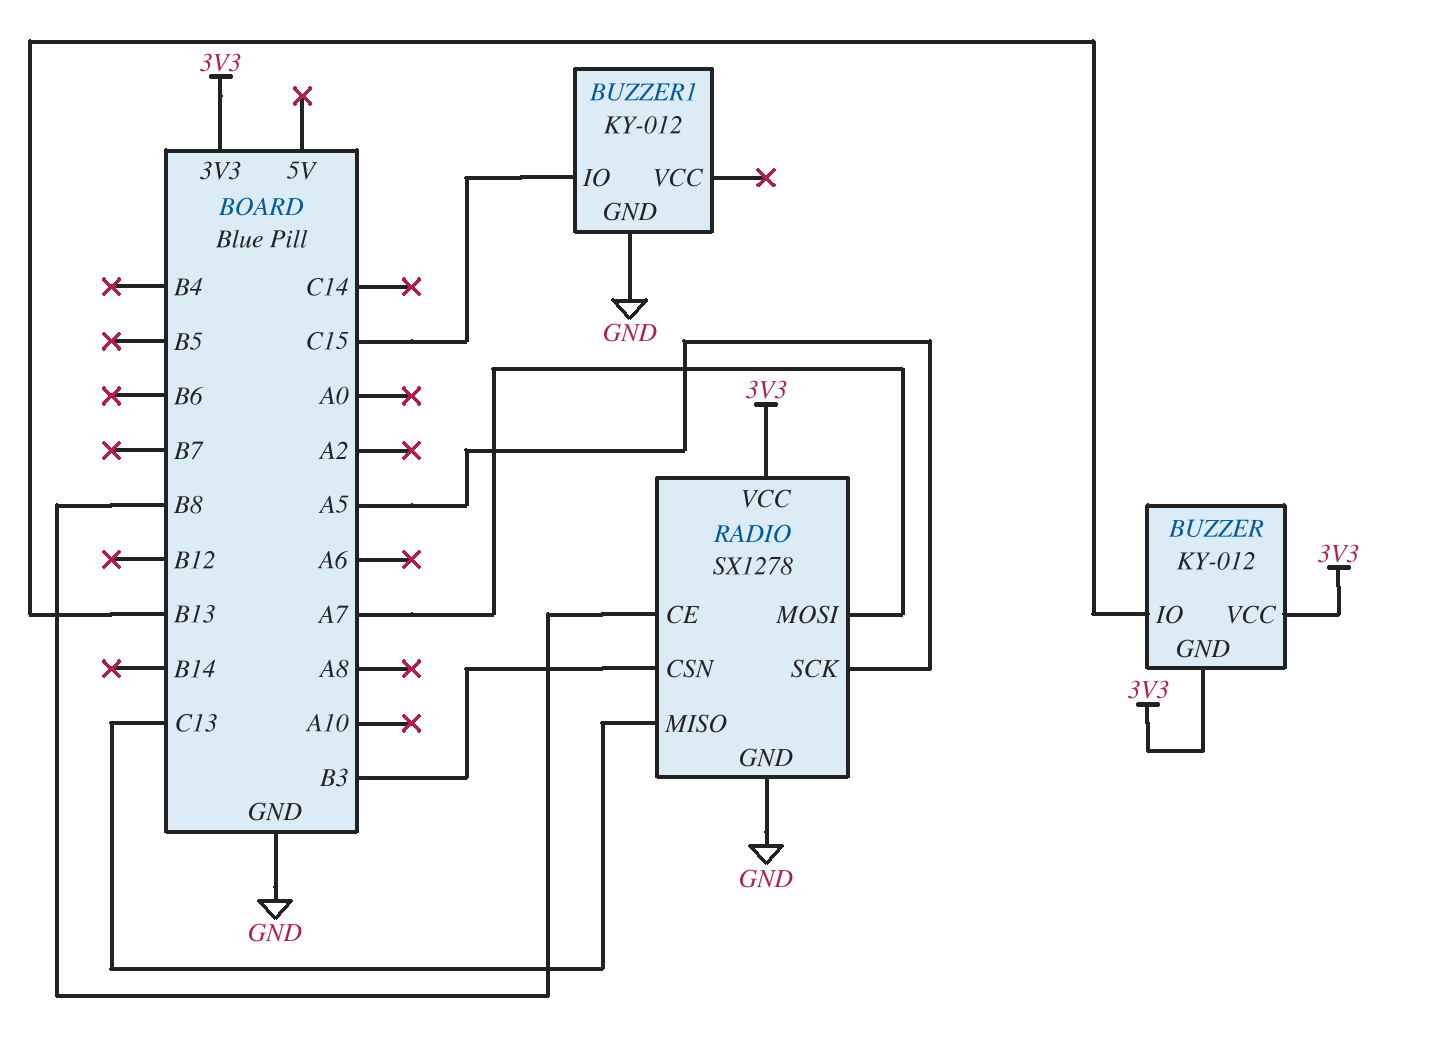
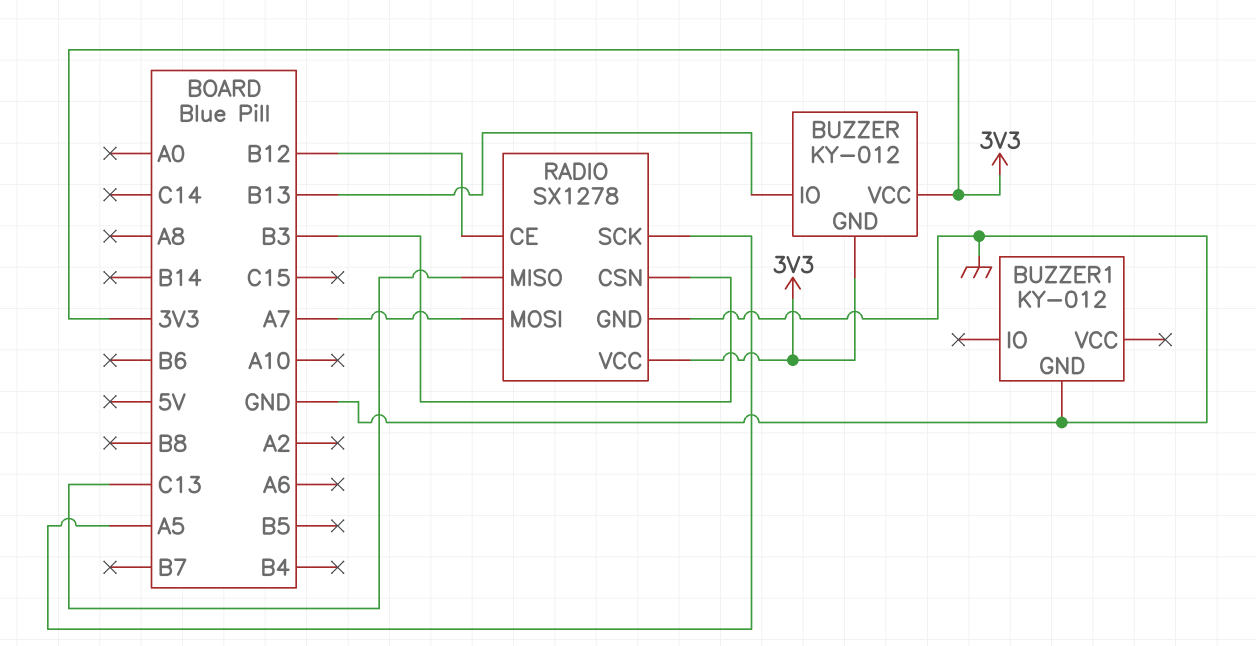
BUZZER1 pin IO: C15 -> none
RADIO pin CE: B8 -> B12

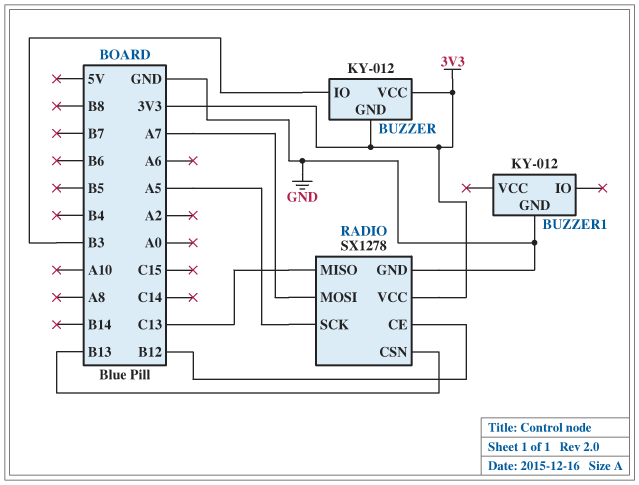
BUZZER pin IO: B13 -> B3
RADIO pin CSN: B3 -> B13

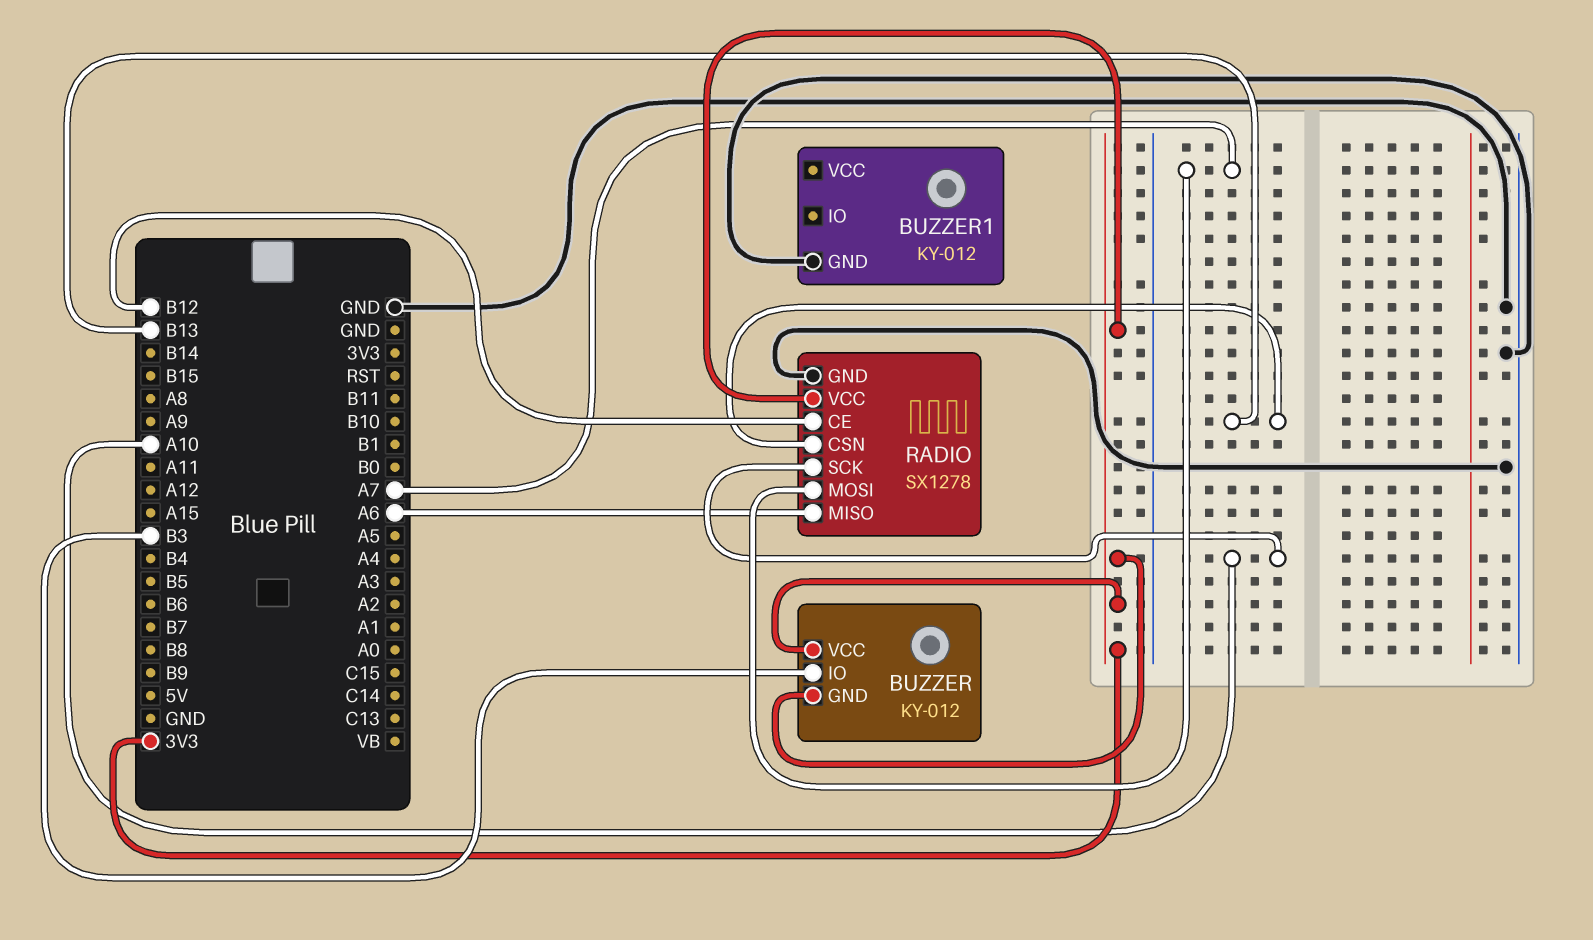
RADIO pin MISO: C13 -> A6
RADIO pin SCK: A5 -> A10

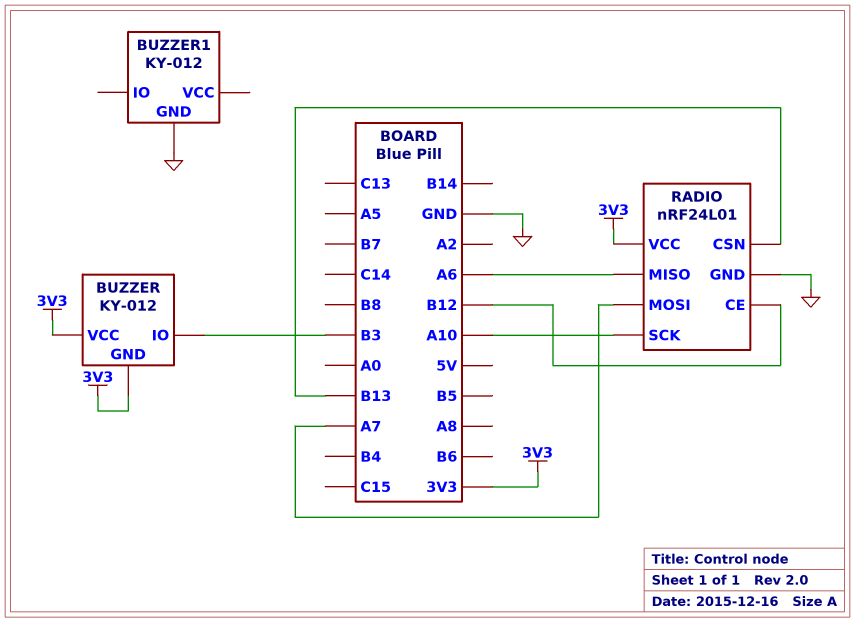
RADIO: SX1278 -> nRF24L01

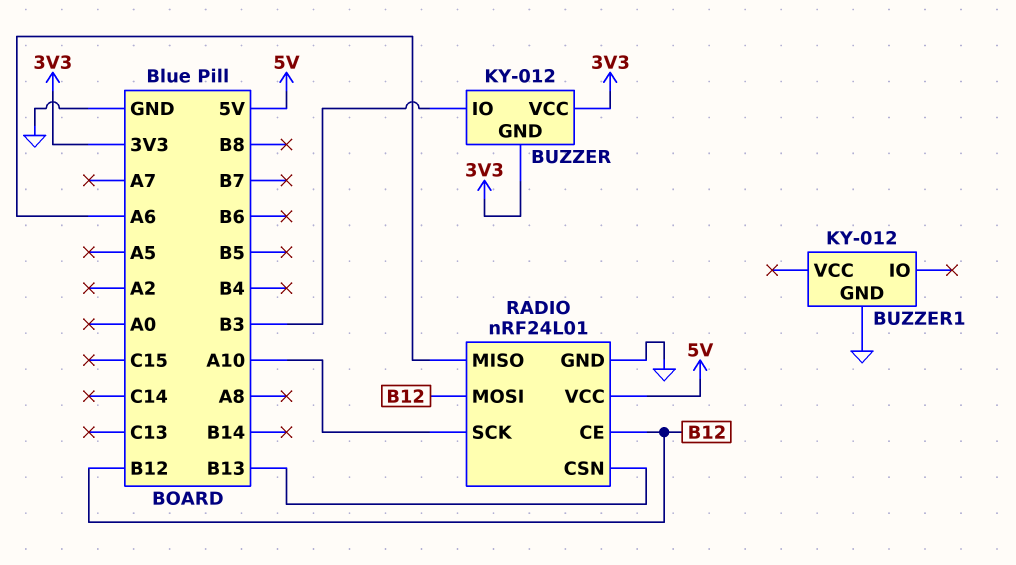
RADIO pin MOSI: A7 -> B12
RADIO pin VCC: 3V3 -> 5V

